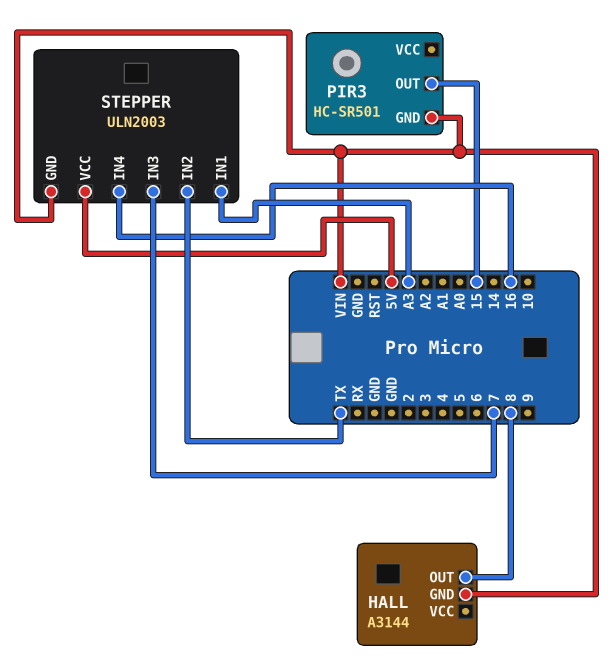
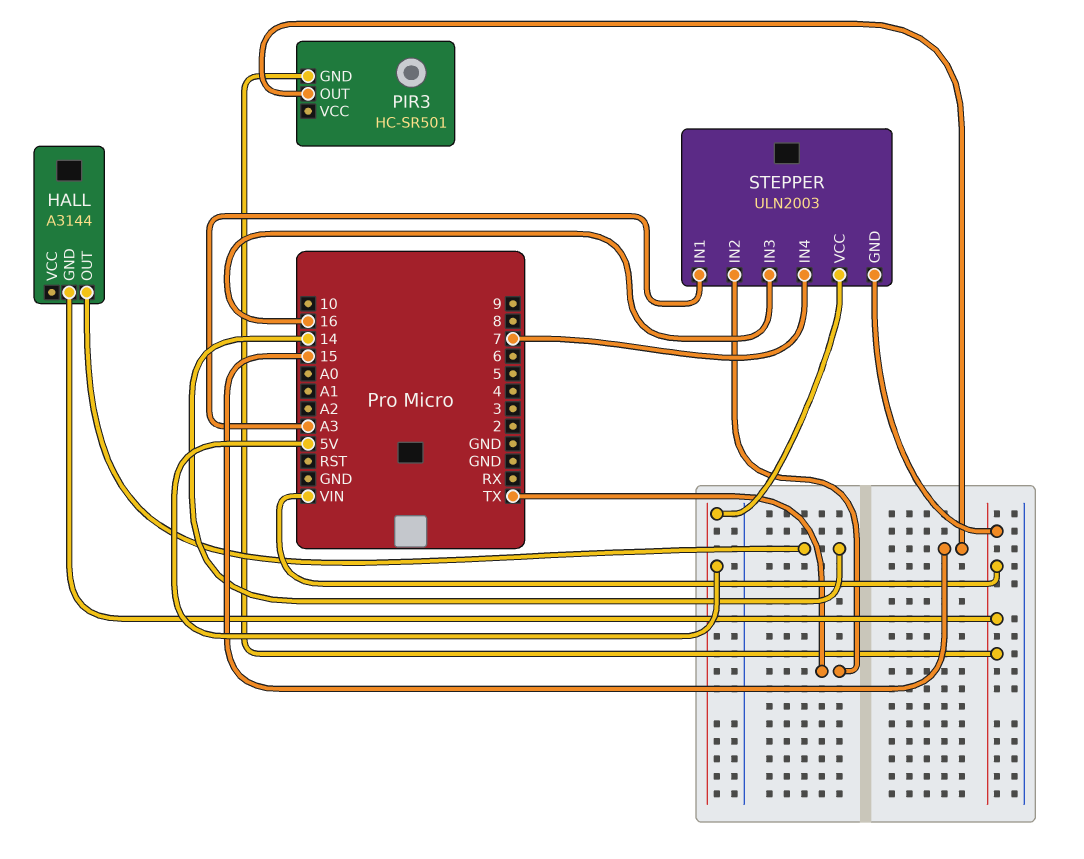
HALL pin OUT: 8 -> 14
STEPPER pin IN3: 7 -> 16
STEPPER pin IN4: 16 -> 7

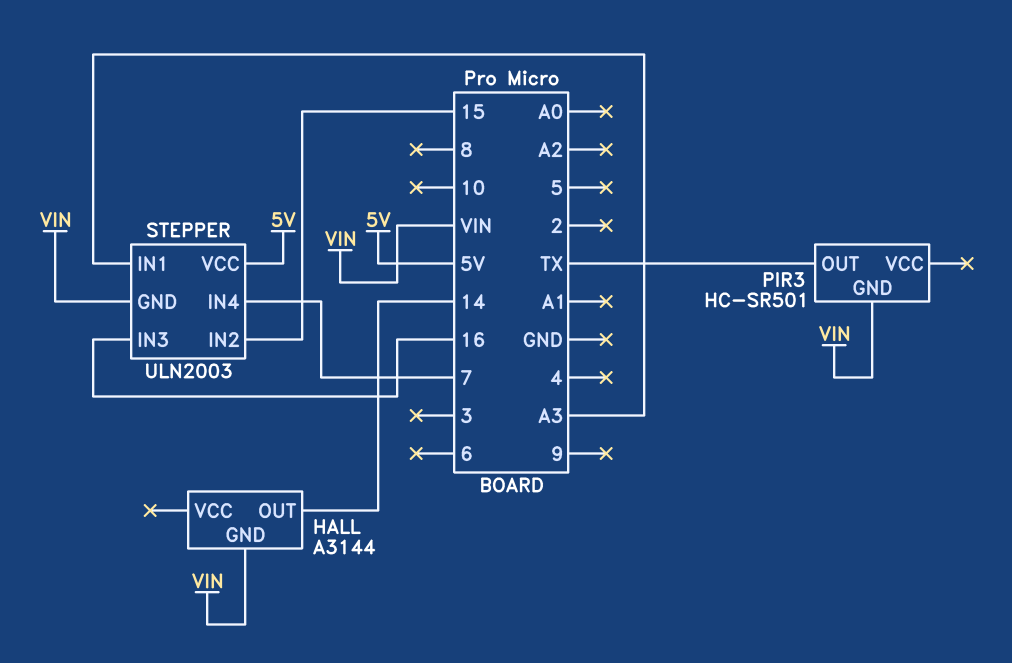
PIR3 pin OUT: 15 -> TX
STEPPER pin IN2: TX -> 15

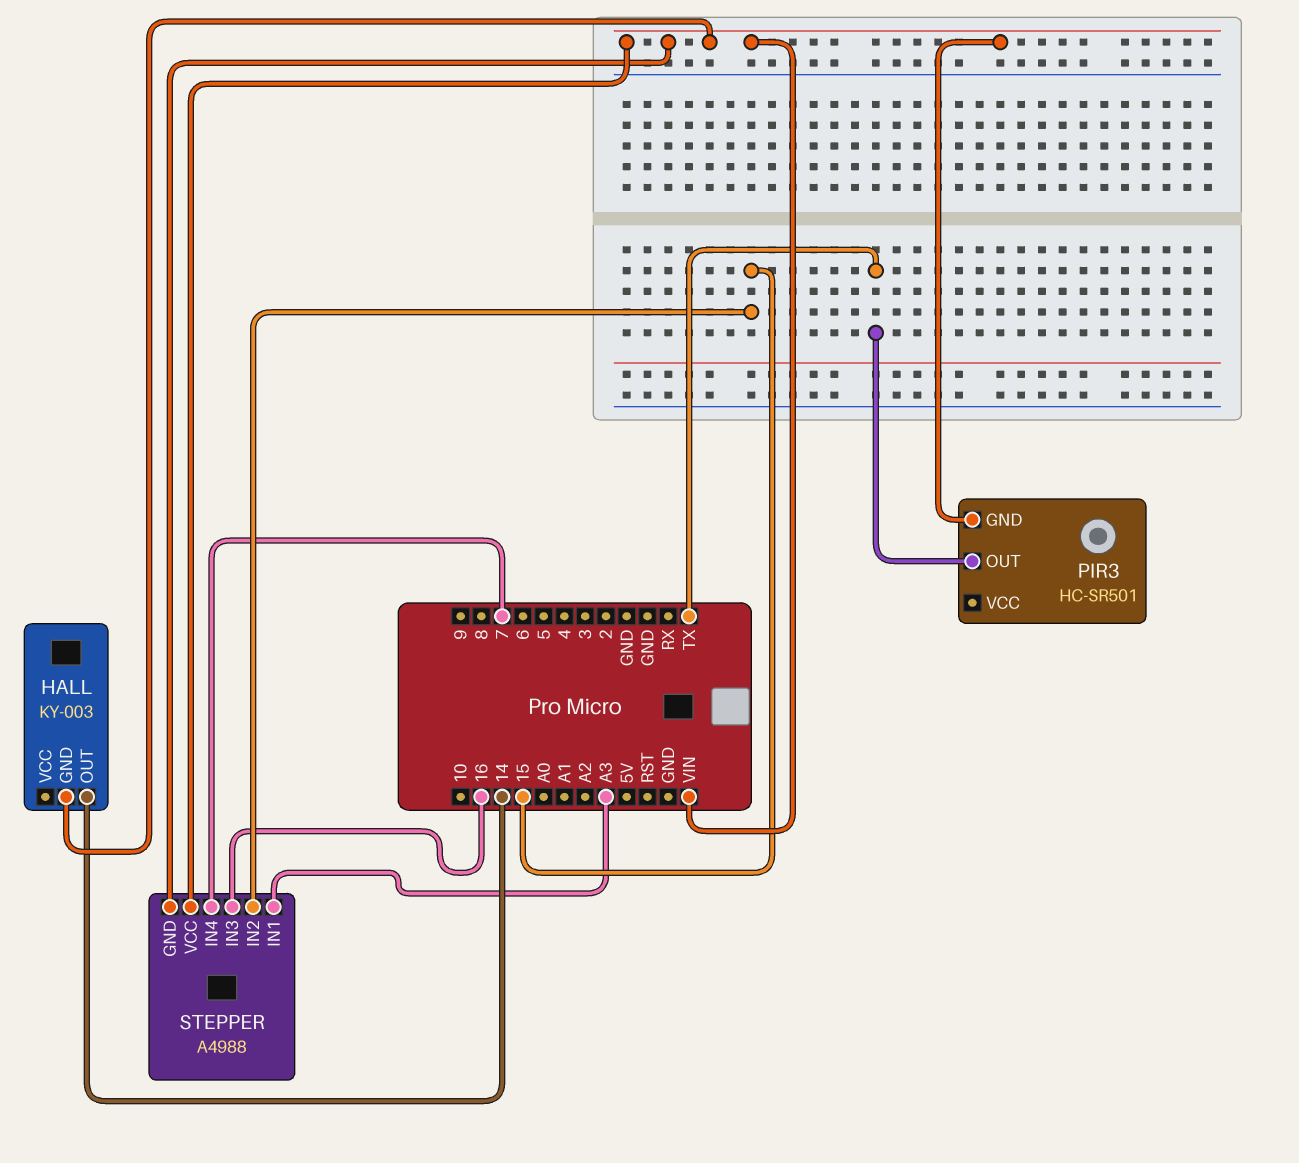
HALL: A3144 -> KY-003
STEPPER: ULN2003 -> A4988
STEPPER pin VCC: 5V -> VIN

